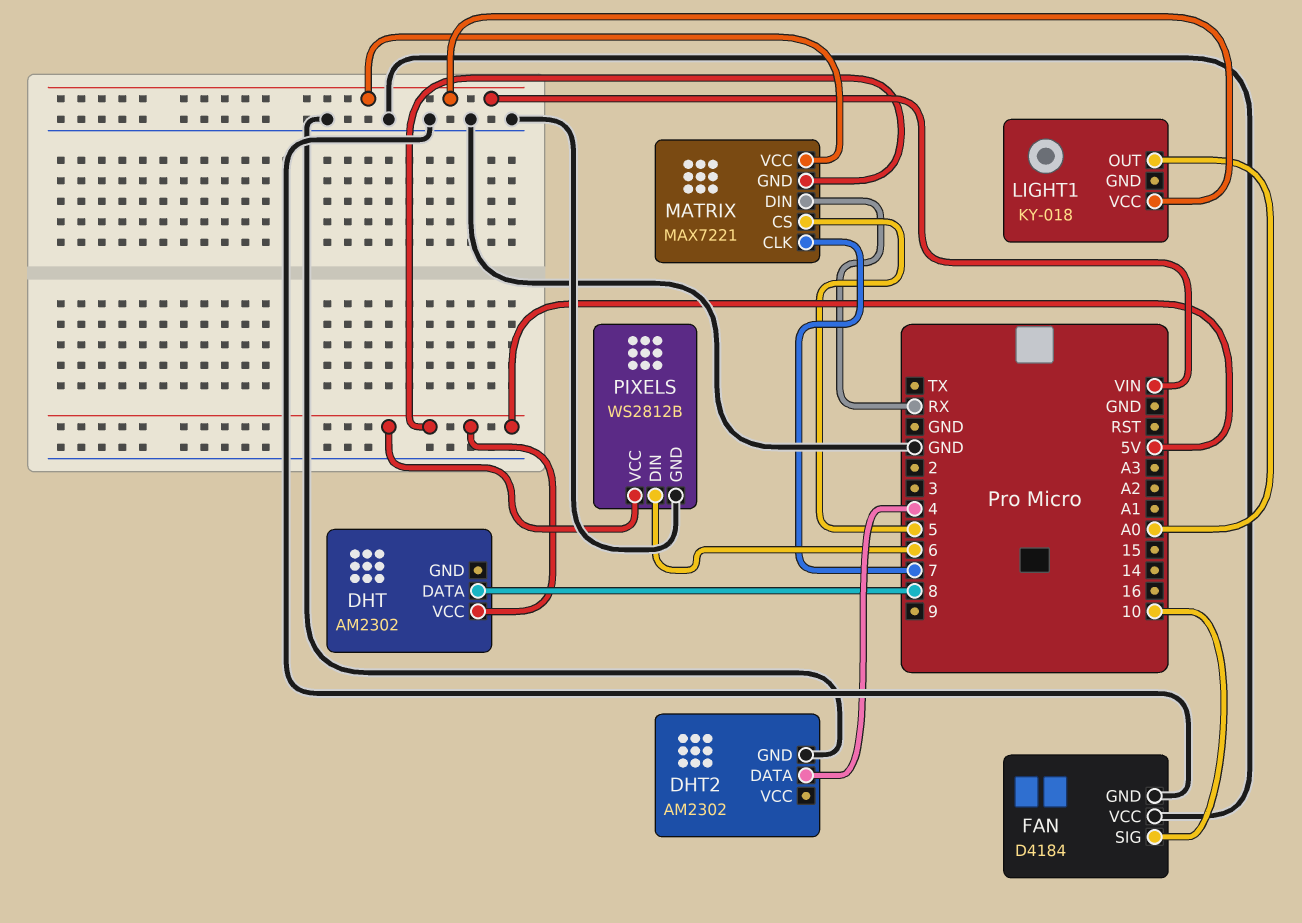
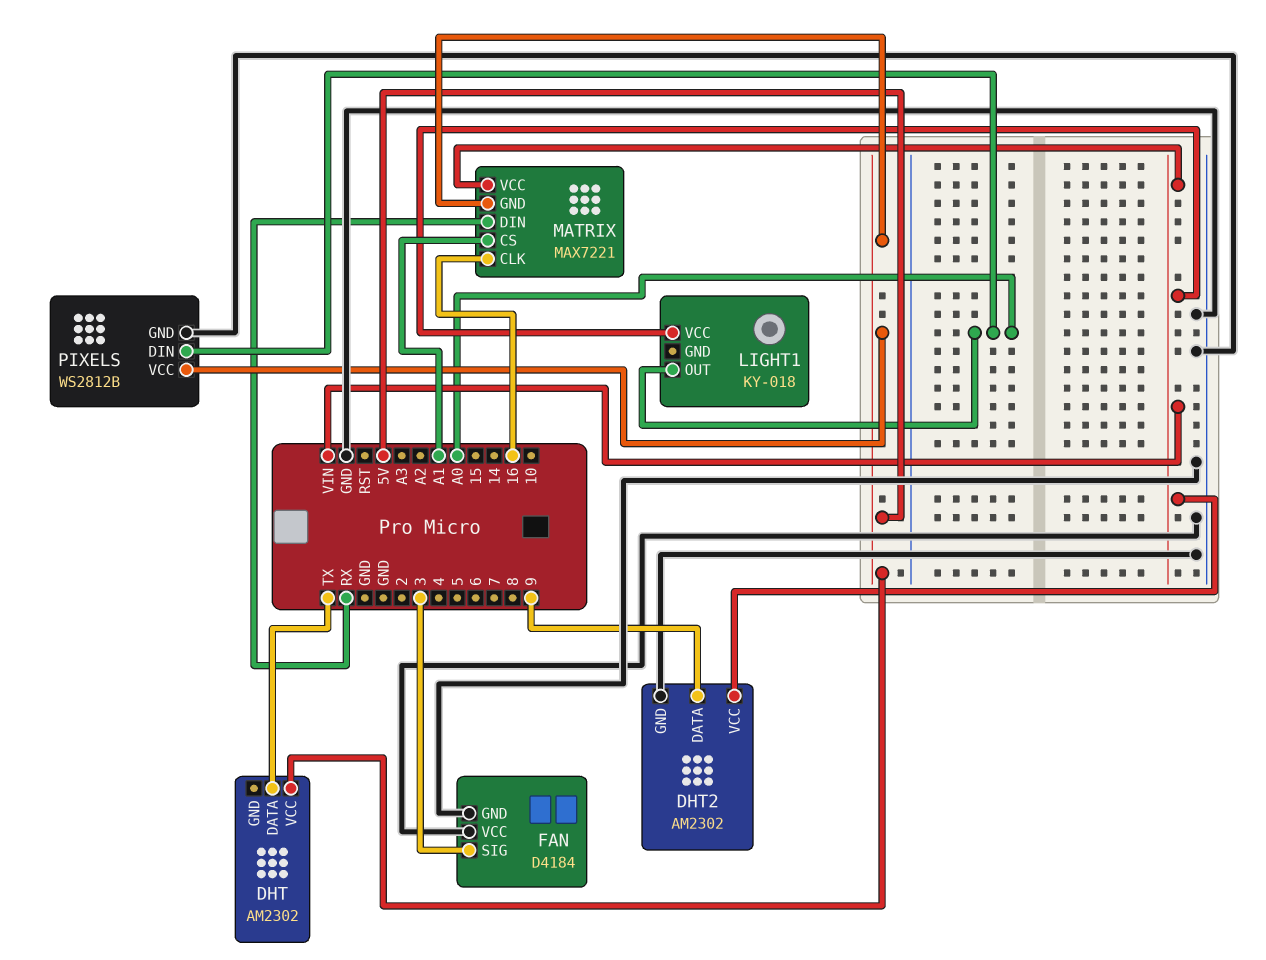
DHT pin DATA: 8 -> TX
DHT2 pin DATA: 4 -> 9
DHT2 pin VCC: none -> VIN
FAN pin SIG: 10 -> 3
MATRIX pin CLK: 7 -> 16
MATRIX pin CS: 5 -> A1
PIXELS pin DIN: 6 -> A0

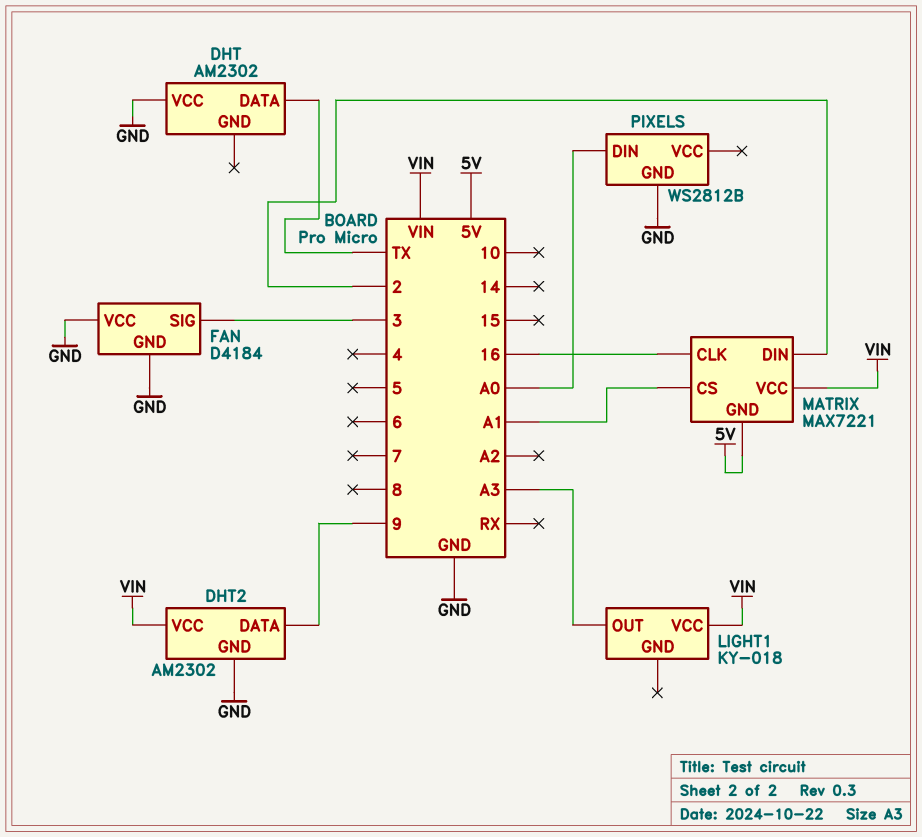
DHT pin VCC: 5V -> GND
LIGHT1 pin OUT: A0 -> A3
MATRIX pin DIN: RX -> 2
PIXELS pin VCC: 5V -> none

